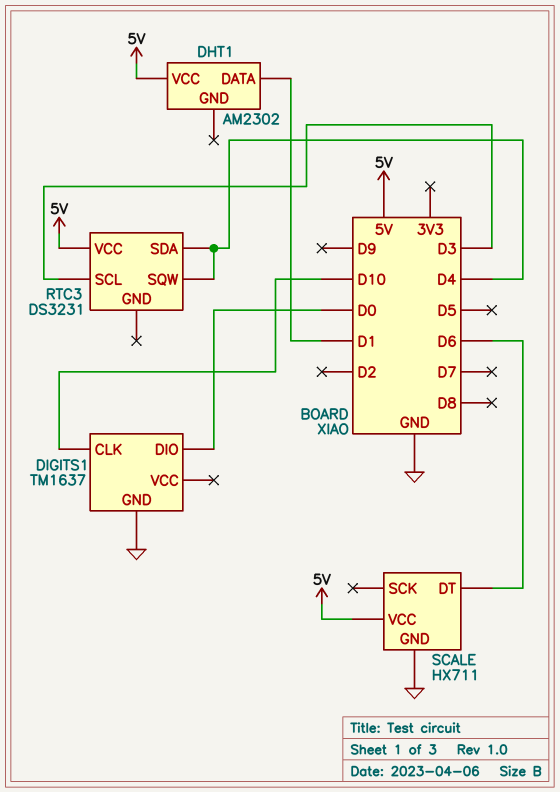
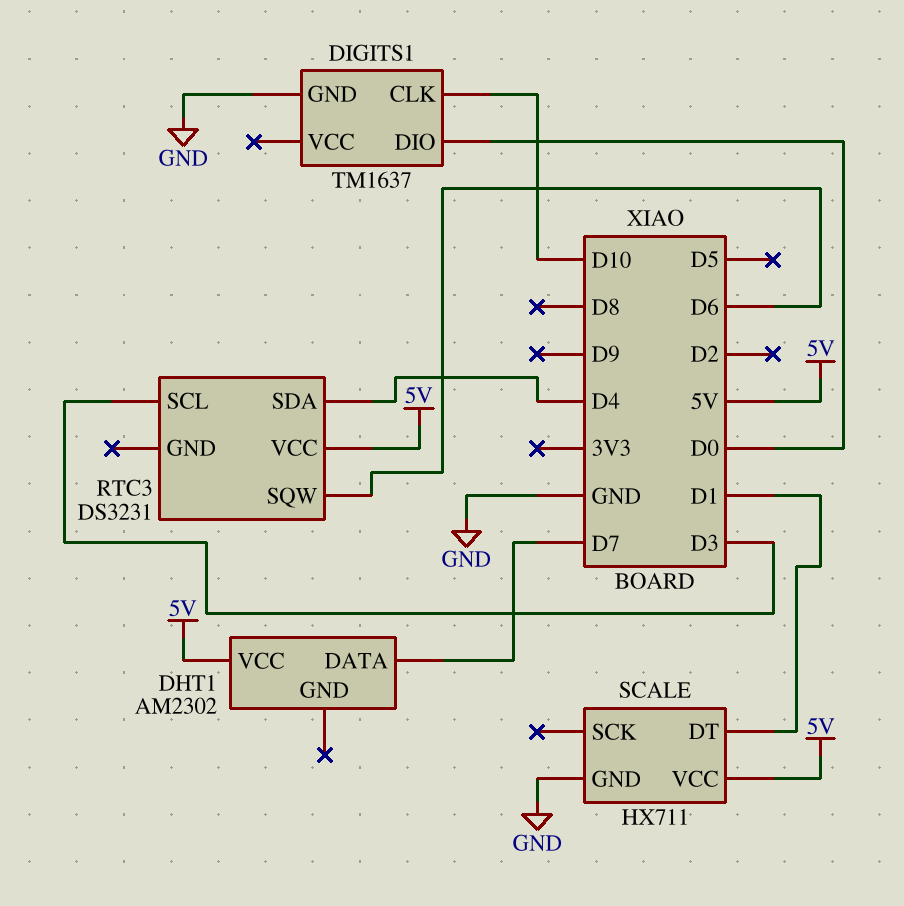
DHT1 pin DATA: D1 -> D7
RTC3 pin SQW: D4 -> D6
SCALE pin DT: D6 -> D1

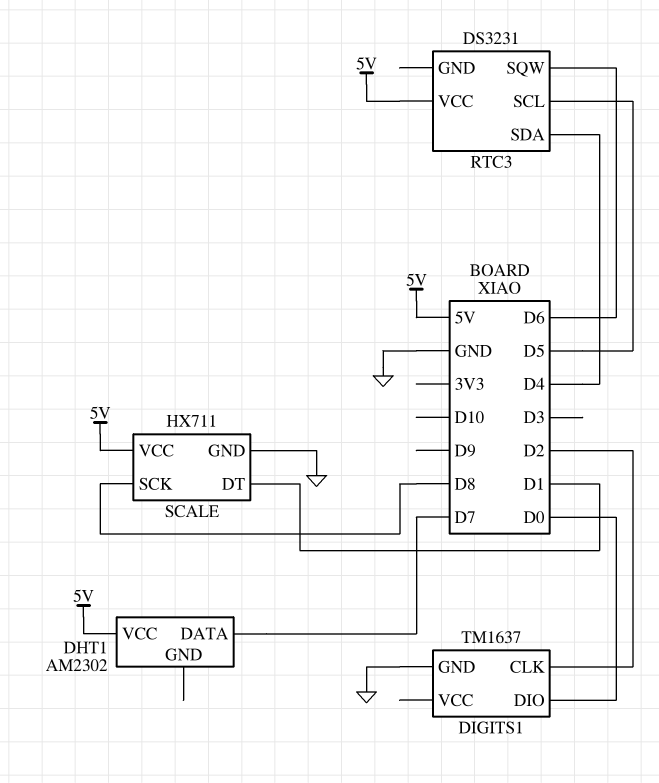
DIGITS1 pin CLK: D10 -> D2
RTC3 pin SCL: D3 -> D5
SCALE pin SCK: none -> D8

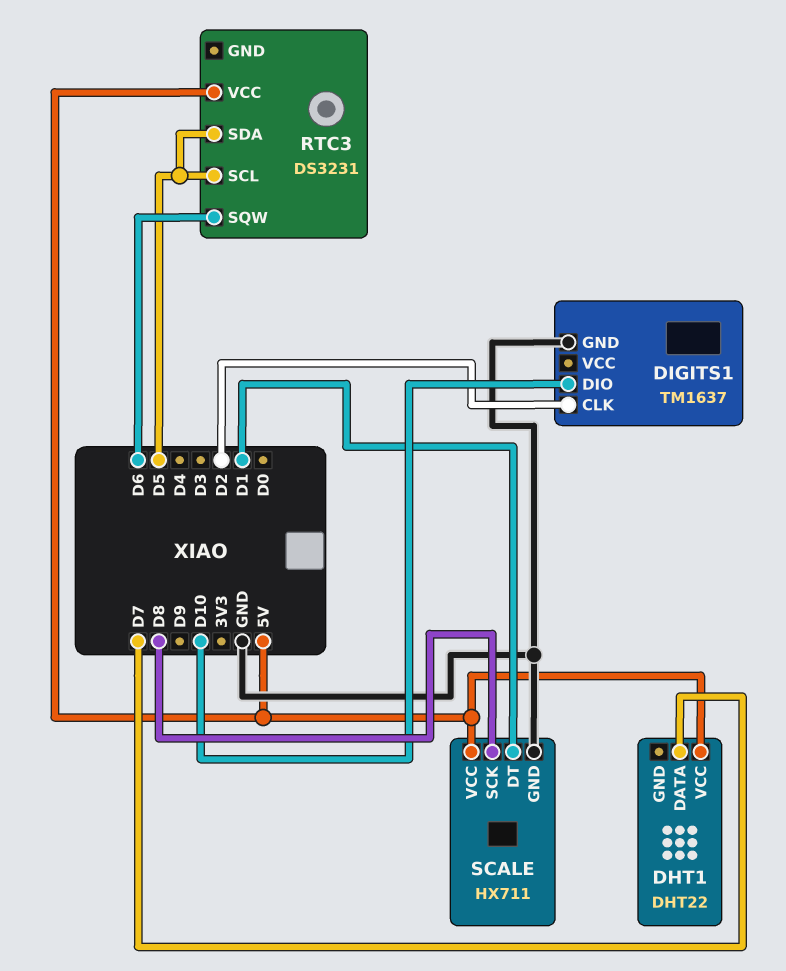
DHT1: AM2302 -> DHT22
DIGITS1 pin DIO: D0 -> D10
RTC3 pin SDA: D4 -> D5

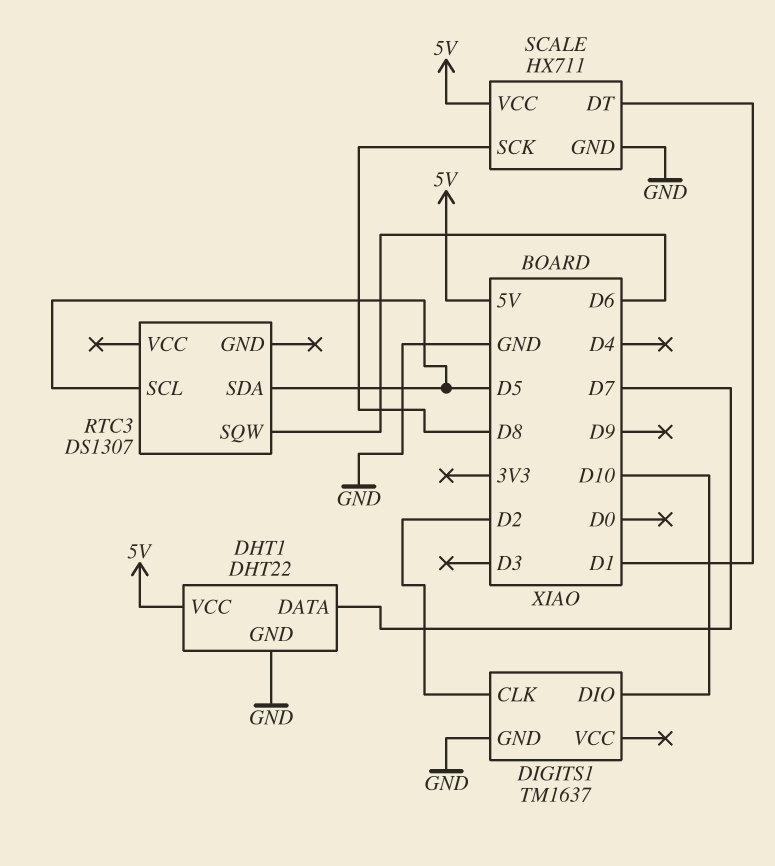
DHT1 pin GND: none -> GND
RTC3: DS3231 -> DS1307
RTC3 pin VCC: 5V -> none

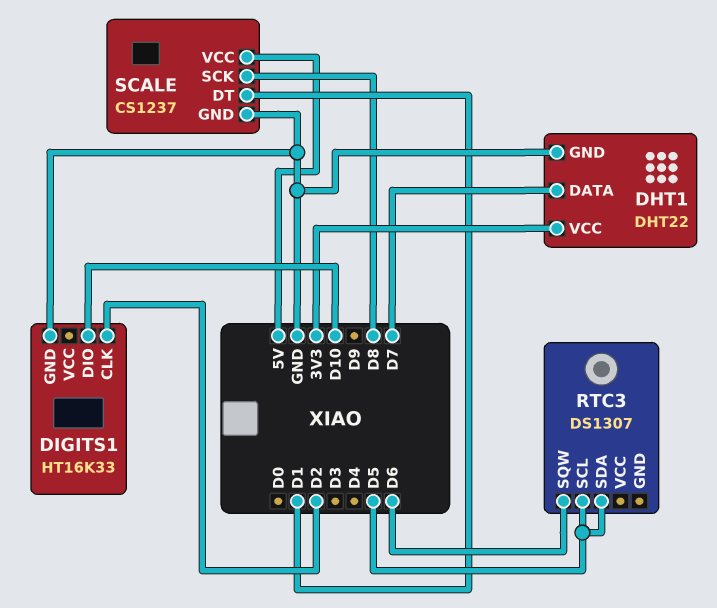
DHT1 pin VCC: 5V -> 3V3
DIGITS1: TM1637 -> HT16K33
SCALE: HX711 -> CS1237

